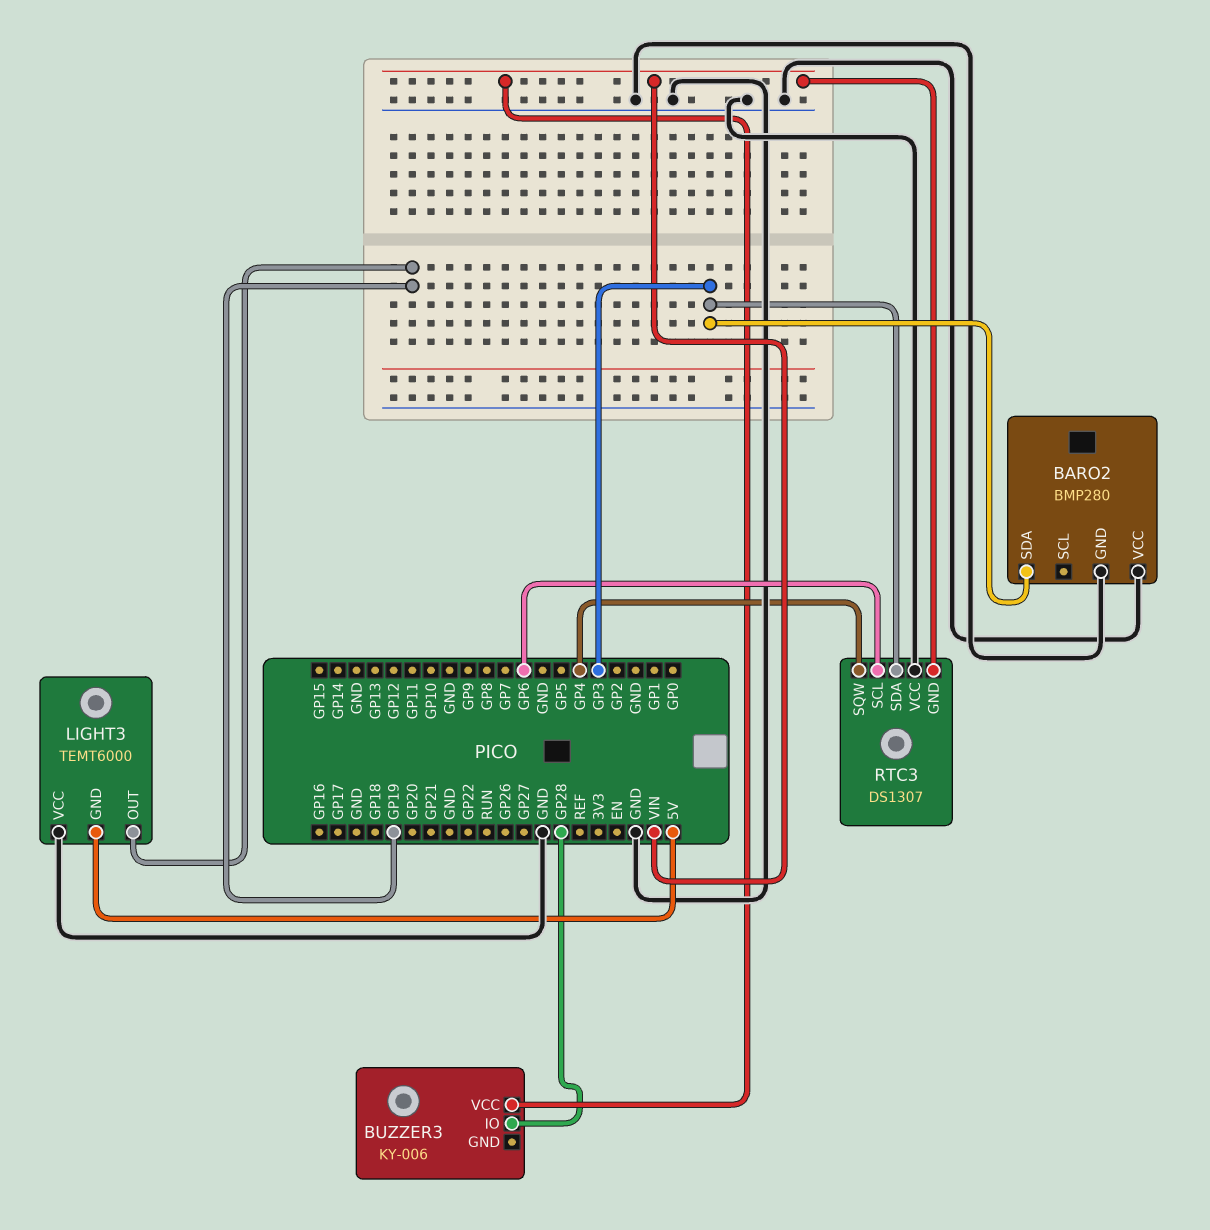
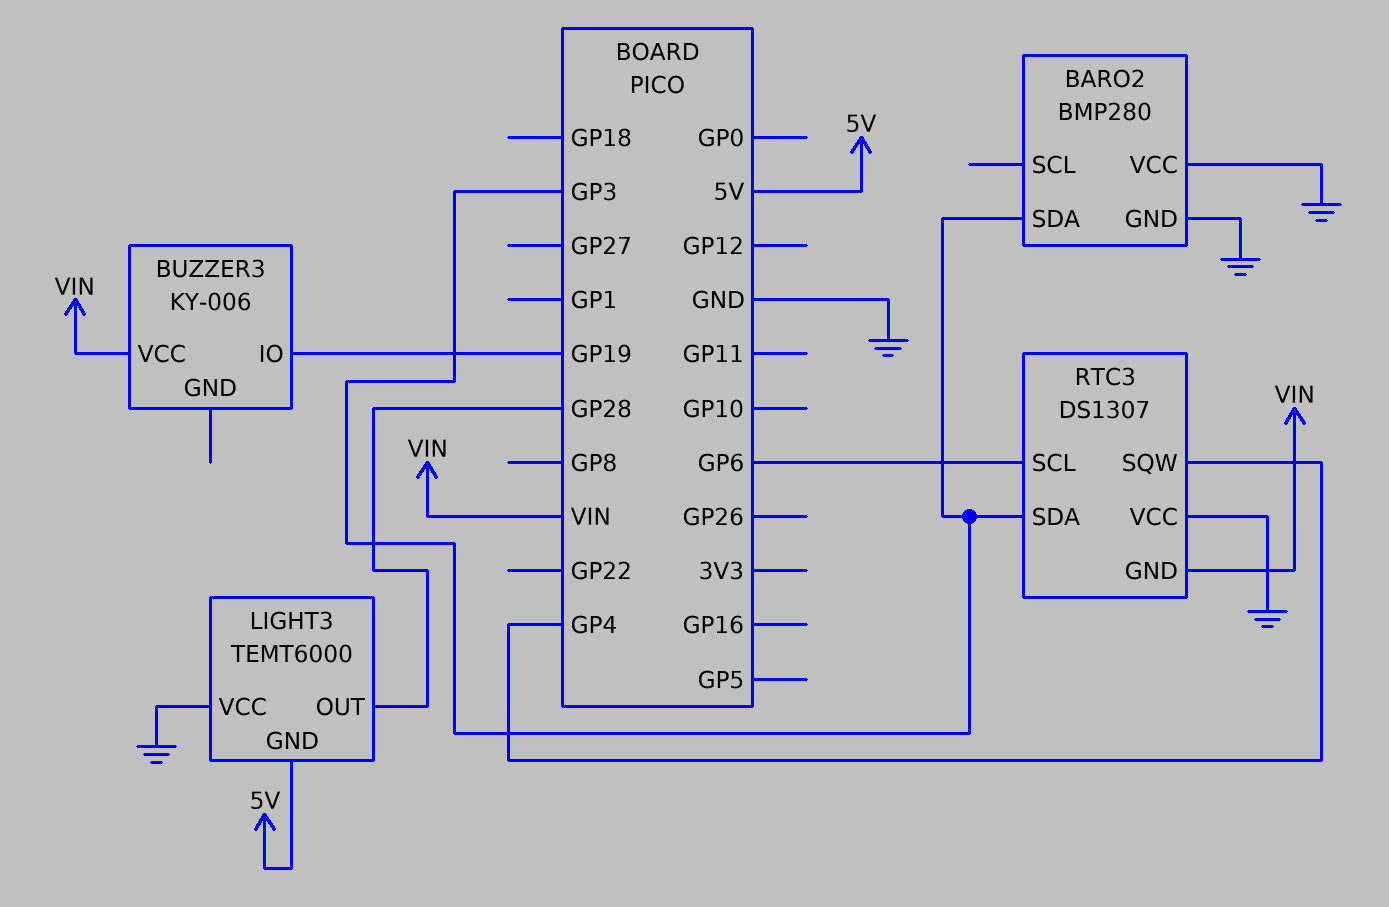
BUZZER3 pin IO: GP28 -> GP19
LIGHT3 pin OUT: GP19 -> GP28

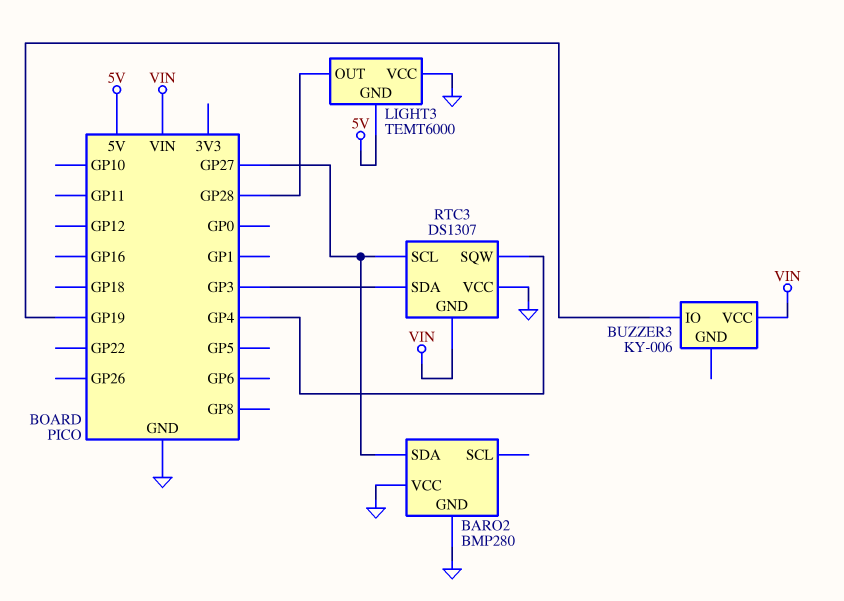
BARO2 pin SDA: GP3 -> GP27
RTC3 pin SCL: GP6 -> GP27

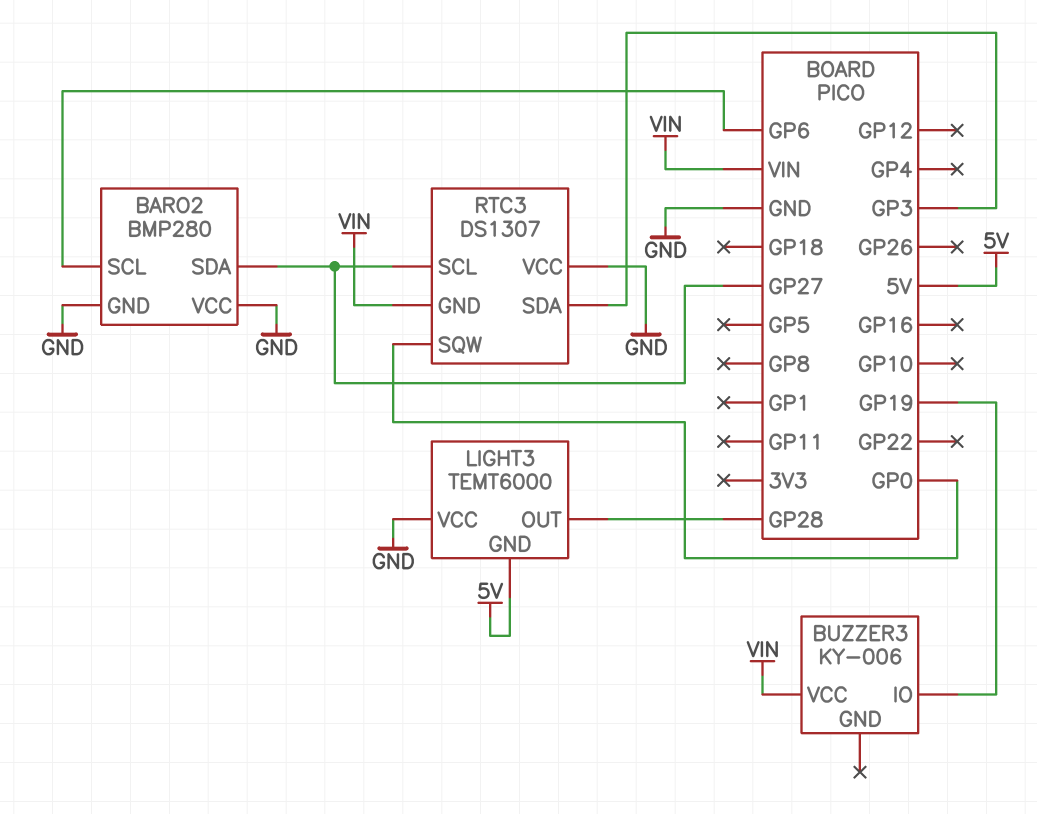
BARO2 pin SCL: none -> GP6
RTC3 pin SQW: GP4 -> GP0

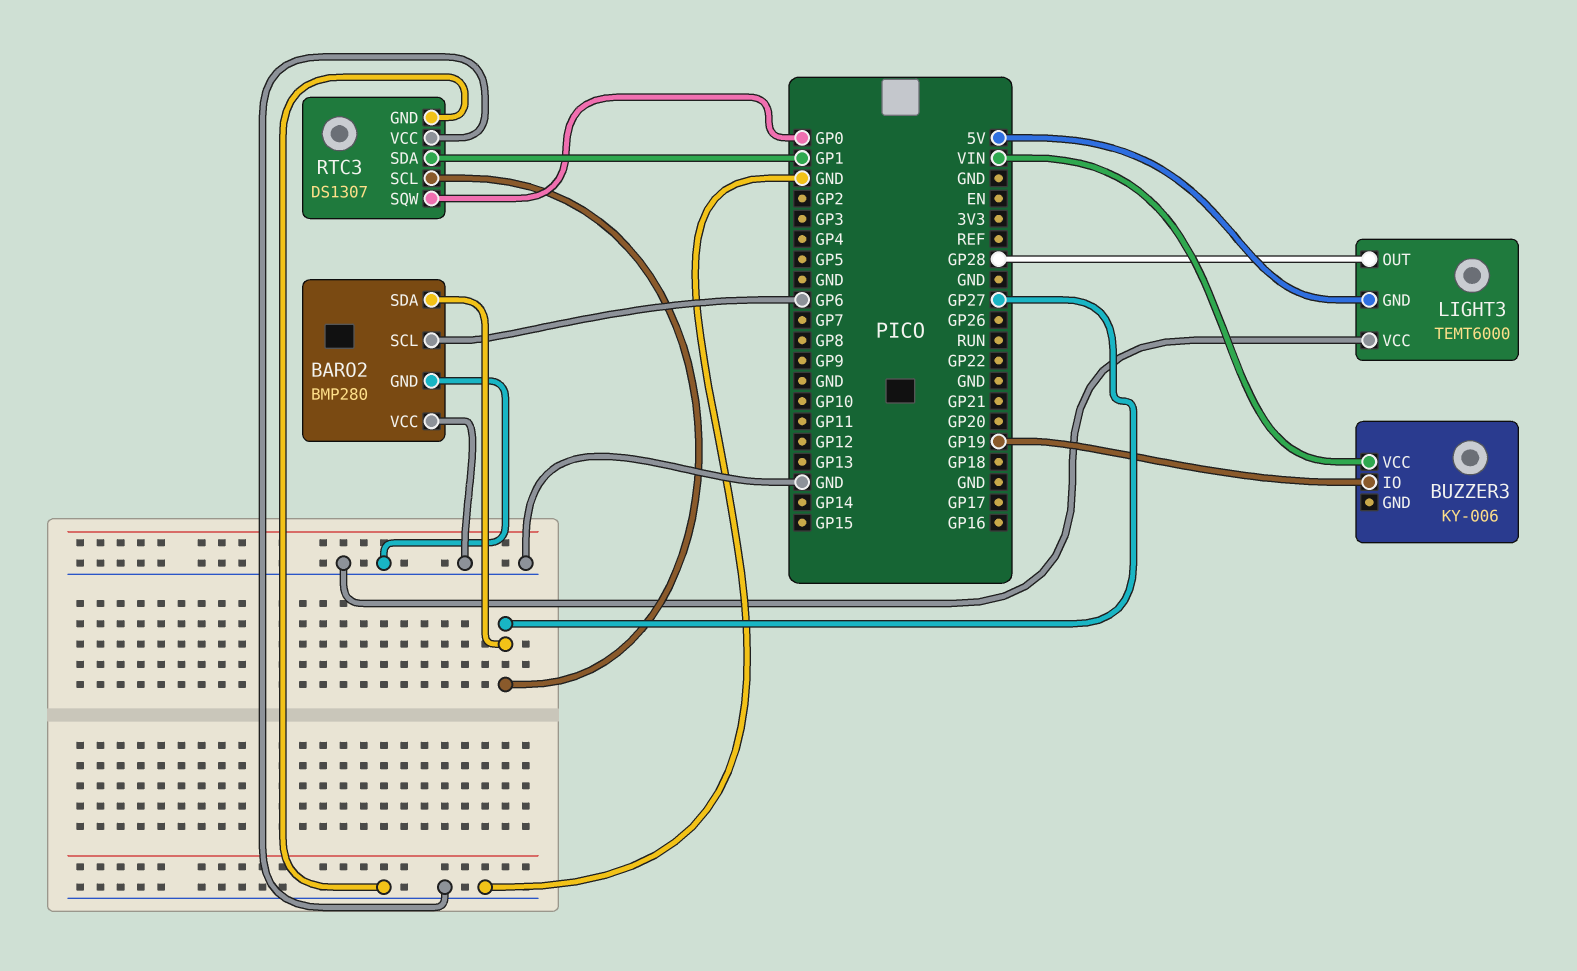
RTC3 pin GND: VIN -> GND
RTC3 pin SDA: GP3 -> GP1

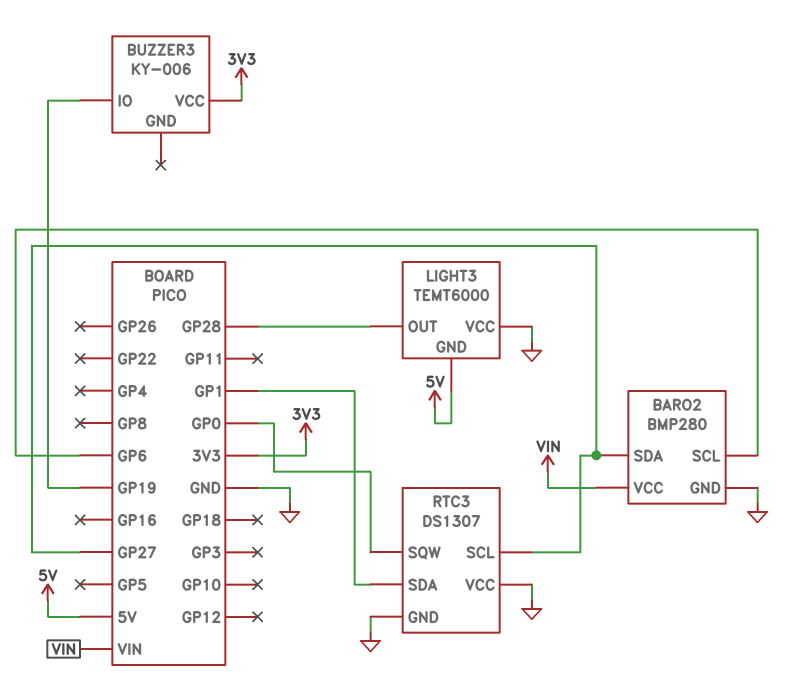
BARO2 pin VCC: GND -> VIN
BUZZER3 pin VCC: VIN -> 3V3

